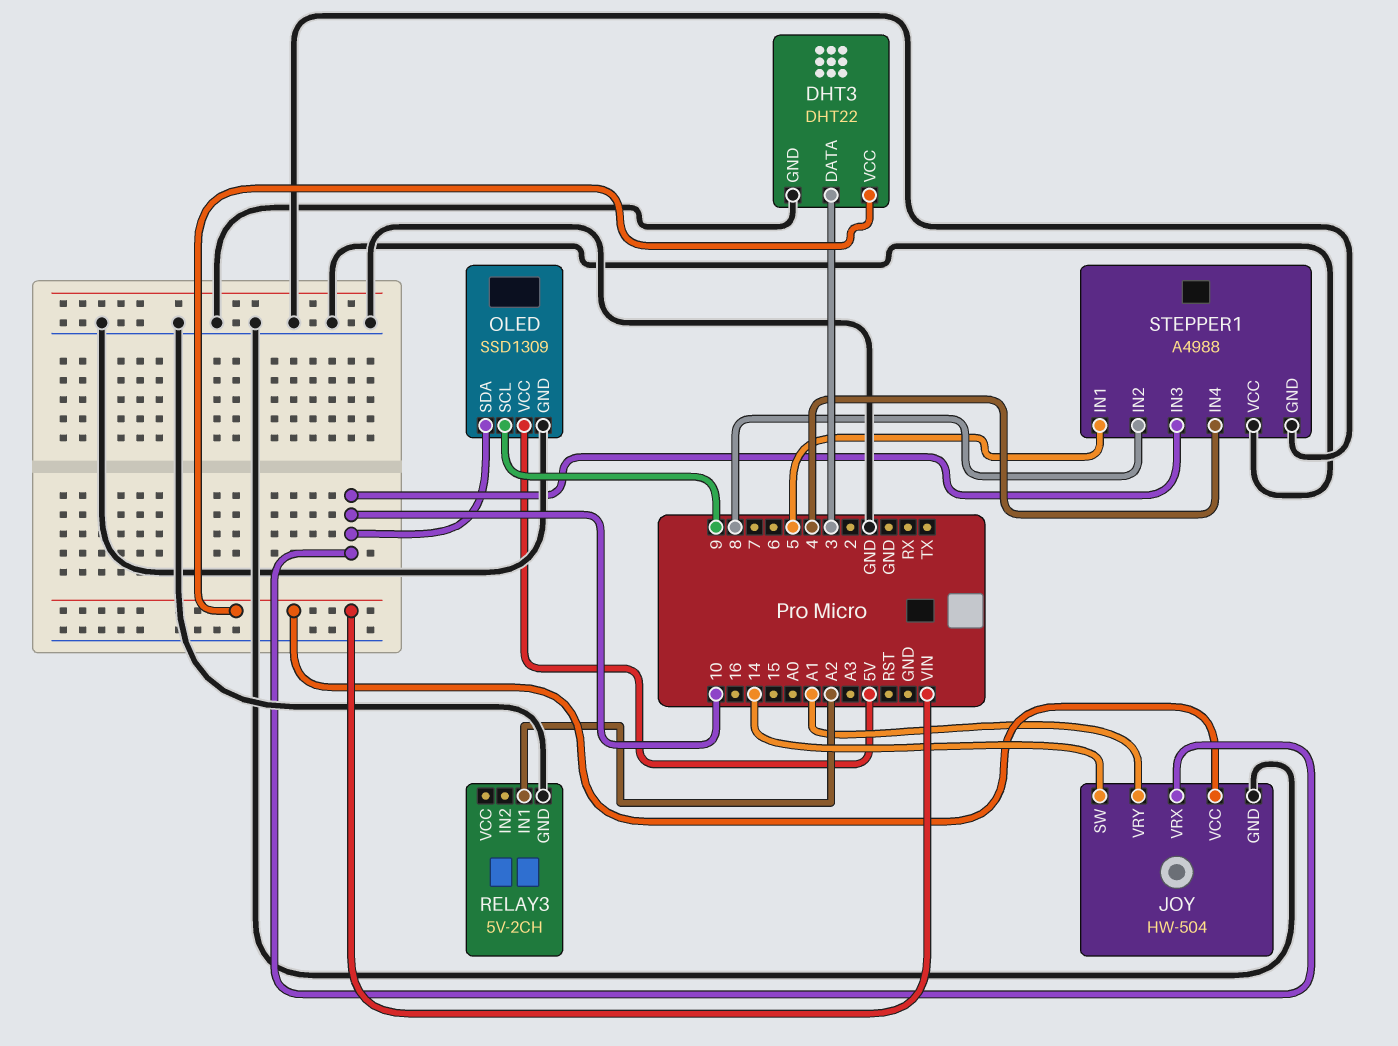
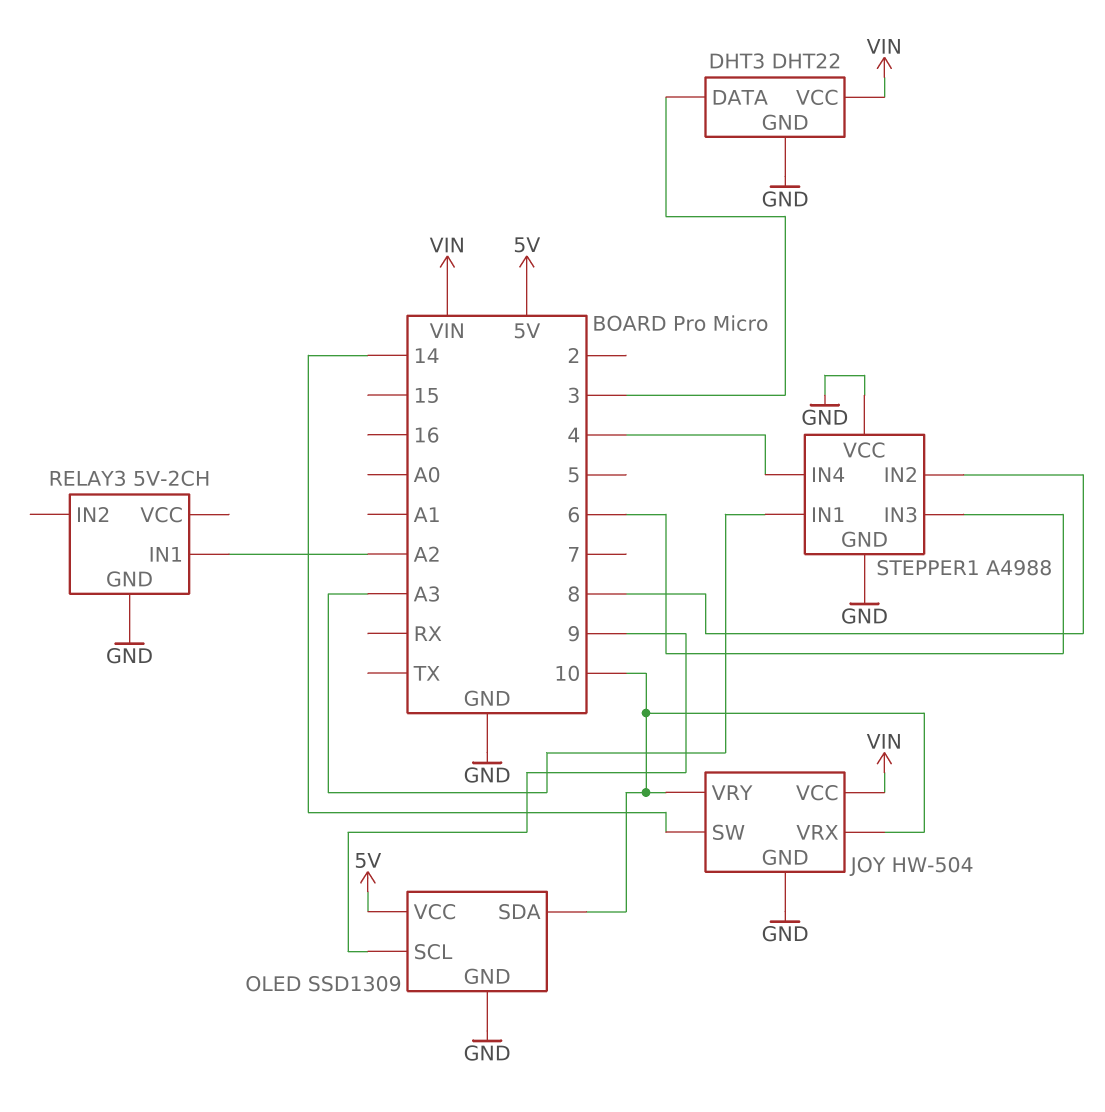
JOY pin VRY: A1 -> 10
STEPPER1 pin IN1: 5 -> A3
STEPPER1 pin IN3: 10 -> 6

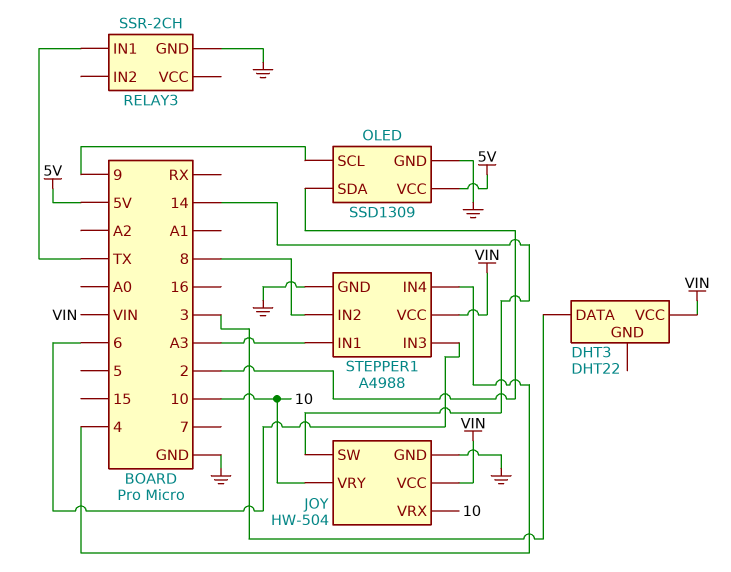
DHT3 pin GND: GND -> none
OLED pin SDA: 10 -> 2
RELAY3: 5V-2CH -> SSR-2CH
RELAY3 pin IN1: A2 -> TX
STEPPER1 pin VCC: GND -> VIN

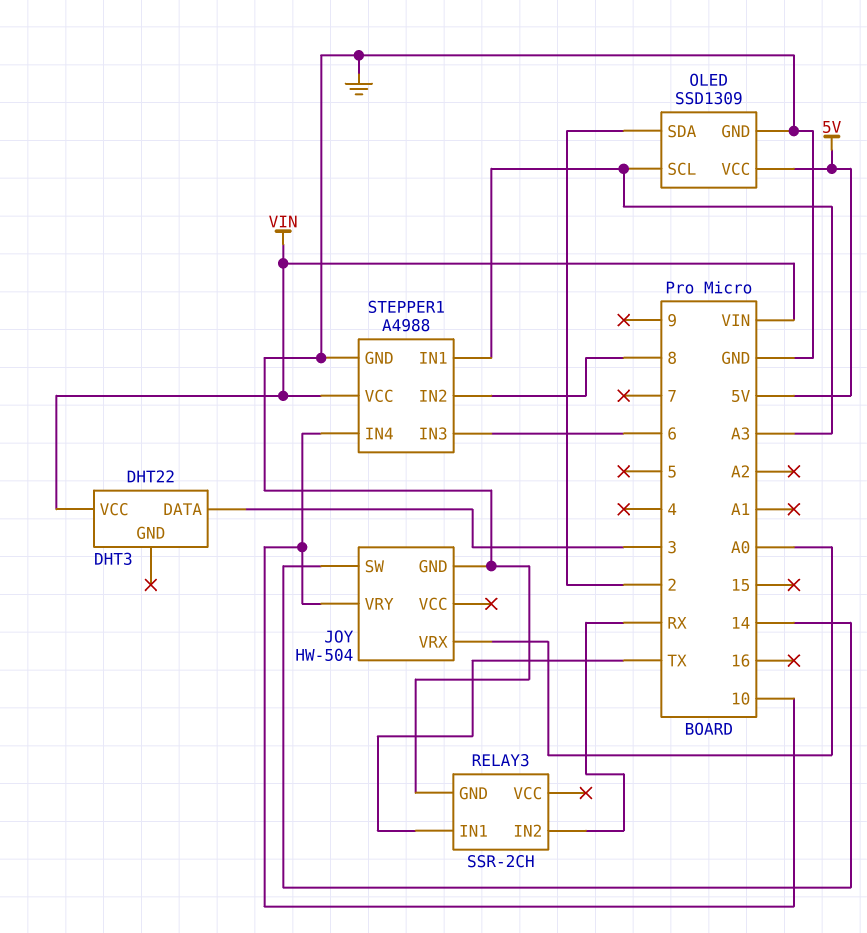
JOY pin VCC: VIN -> none
JOY pin VRX: 10 -> A0
OLED pin SCL: 9 -> A3
RELAY3 pin IN2: none -> RX
STEPPER1 pin IN4: 4 -> 10

